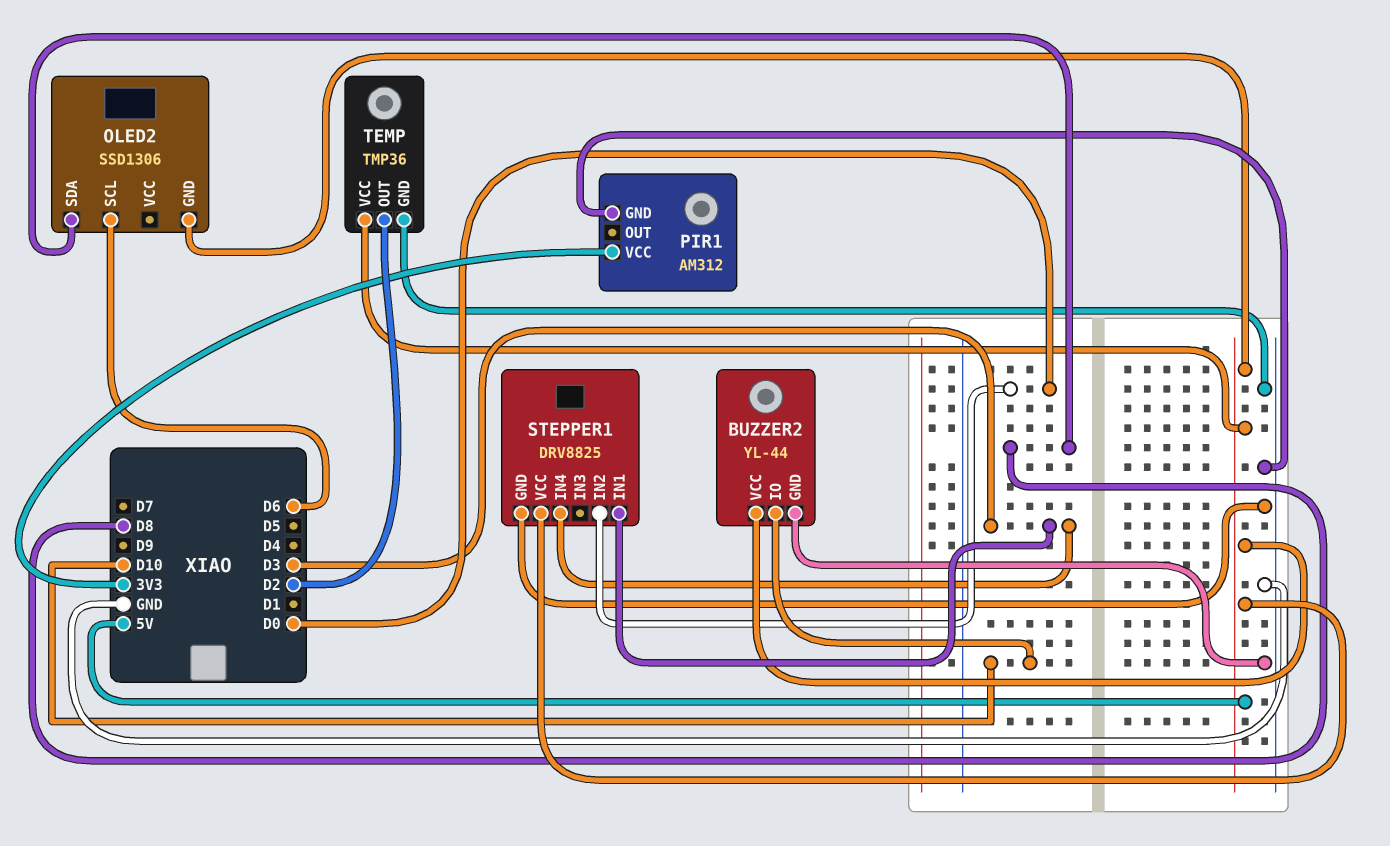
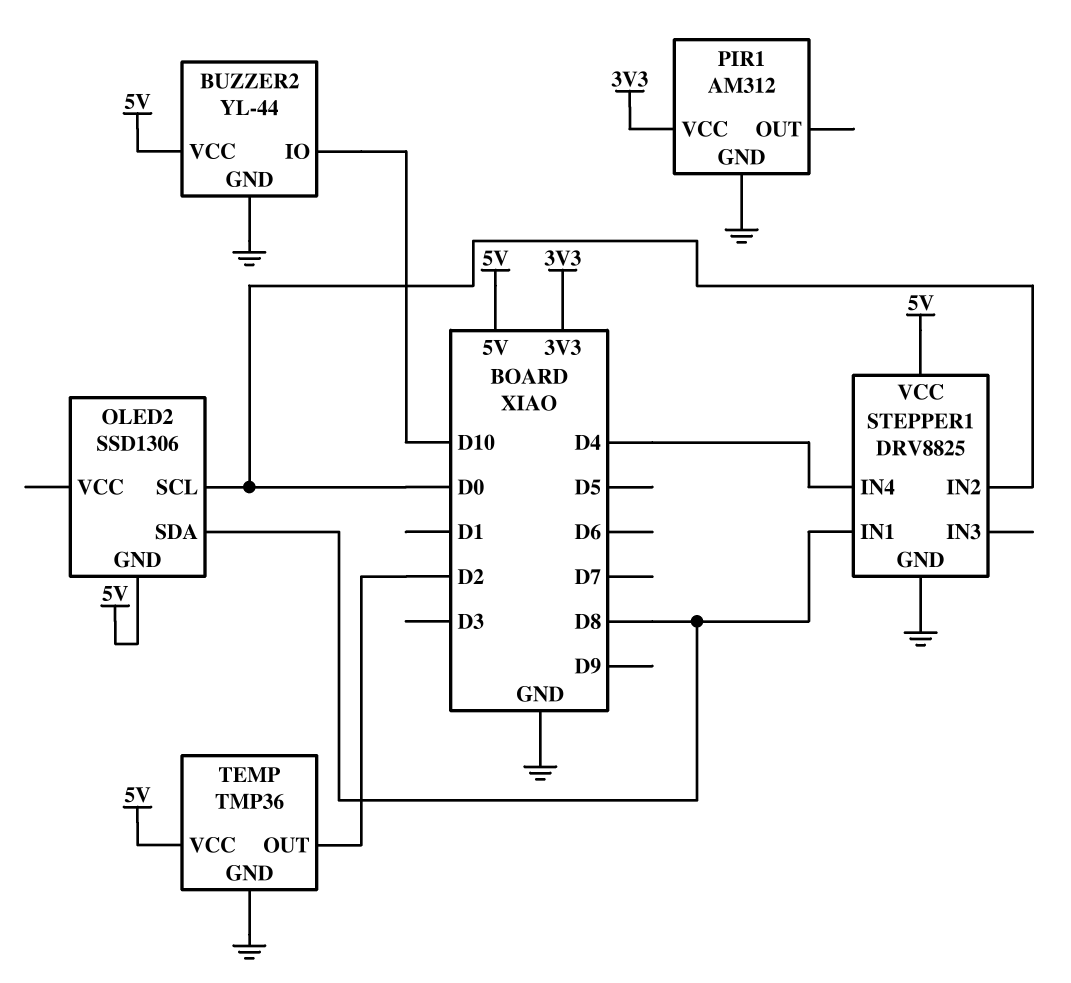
OLED2 pin SCL: D6 -> D0
STEPPER1 pin IN1: D3 -> D8
STEPPER1 pin IN4: D3 -> D4

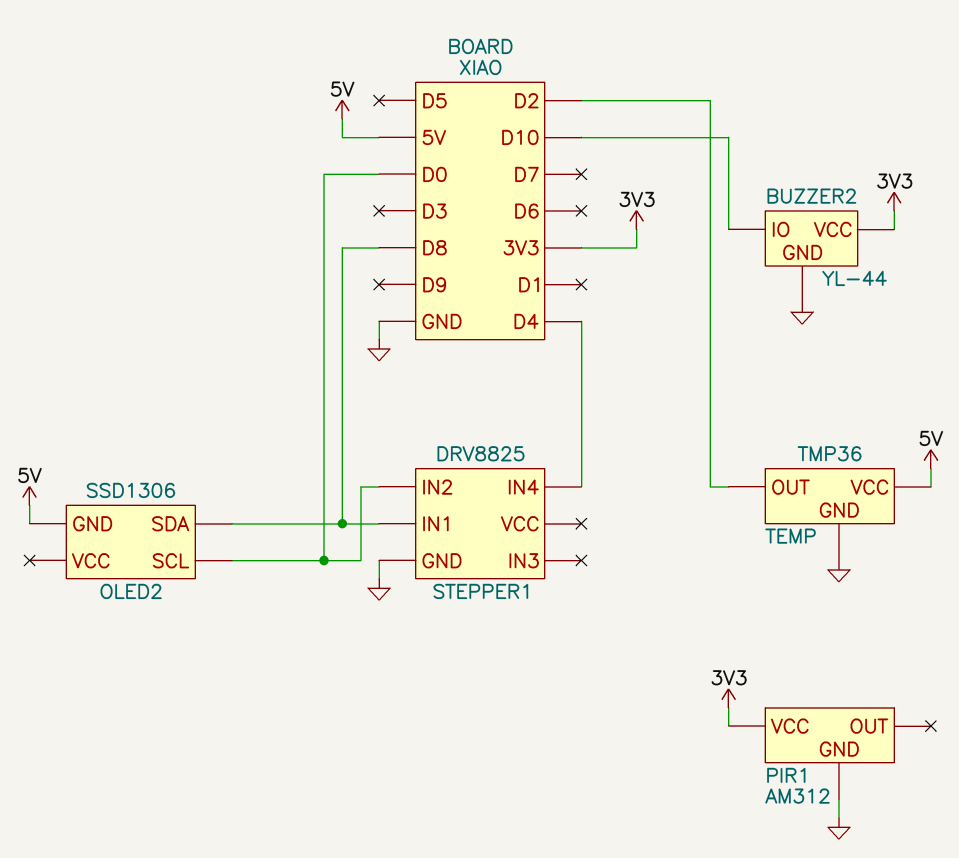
BUZZER2 pin VCC: 5V -> 3V3
STEPPER1 pin VCC: 5V -> none

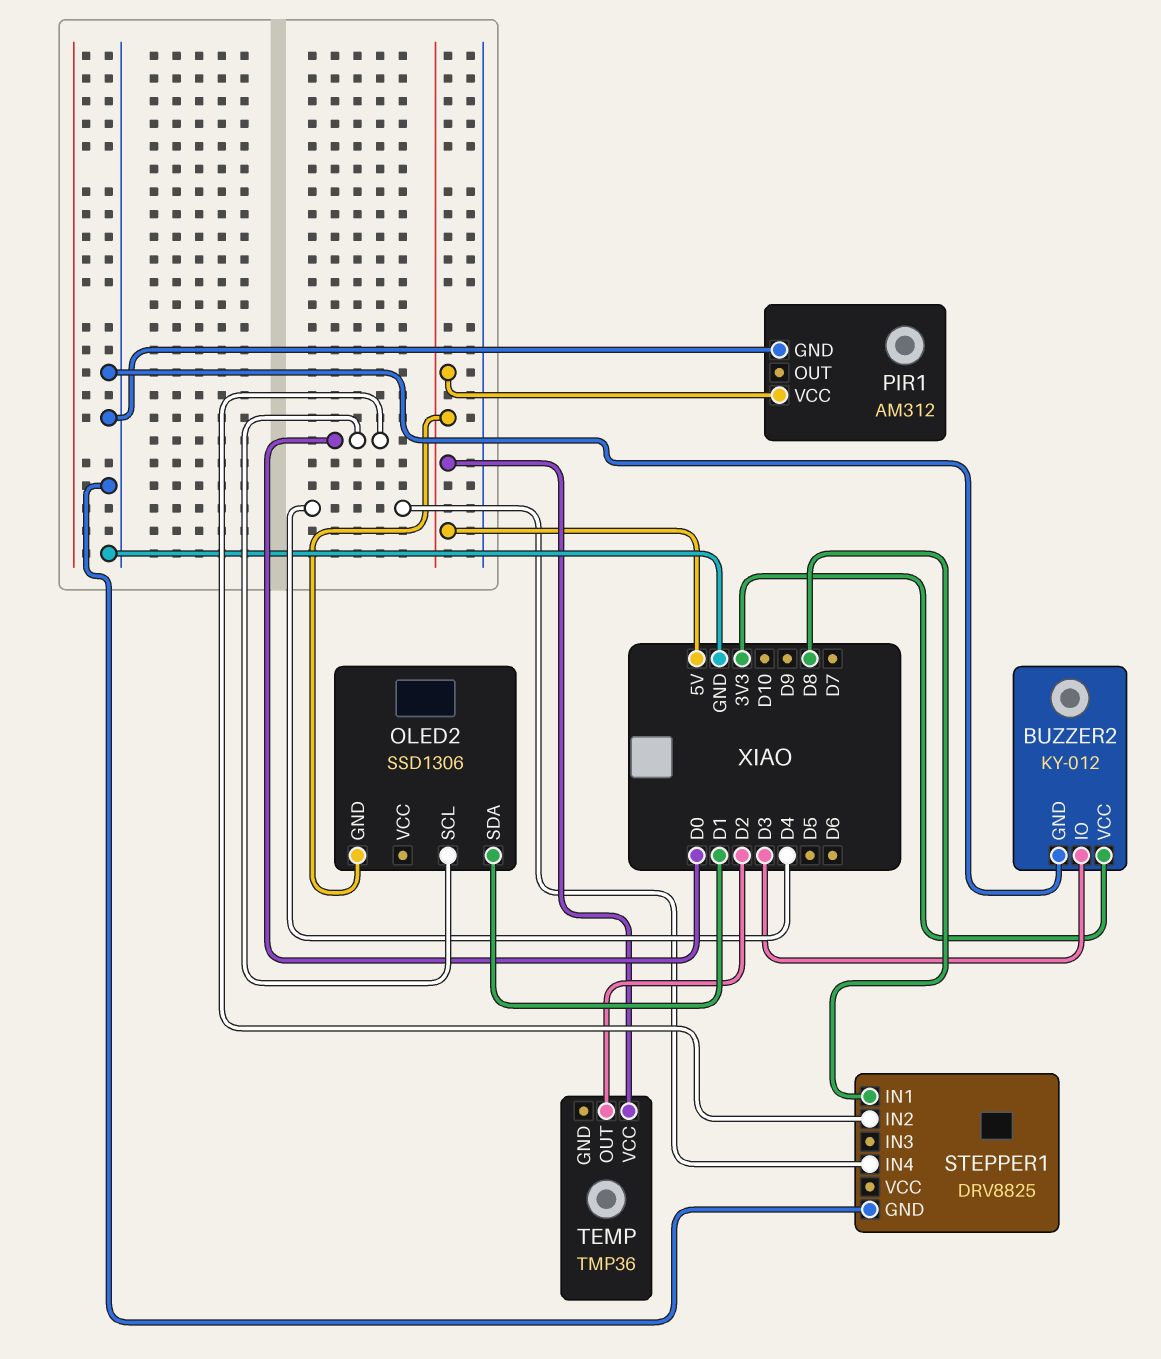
BUZZER2: YL-44 -> KY-012
BUZZER2 pin IO: D10 -> D3
OLED2 pin SDA: D8 -> D1
PIR1 pin VCC: 3V3 -> 5V
TEMP pin GND: GND -> none

